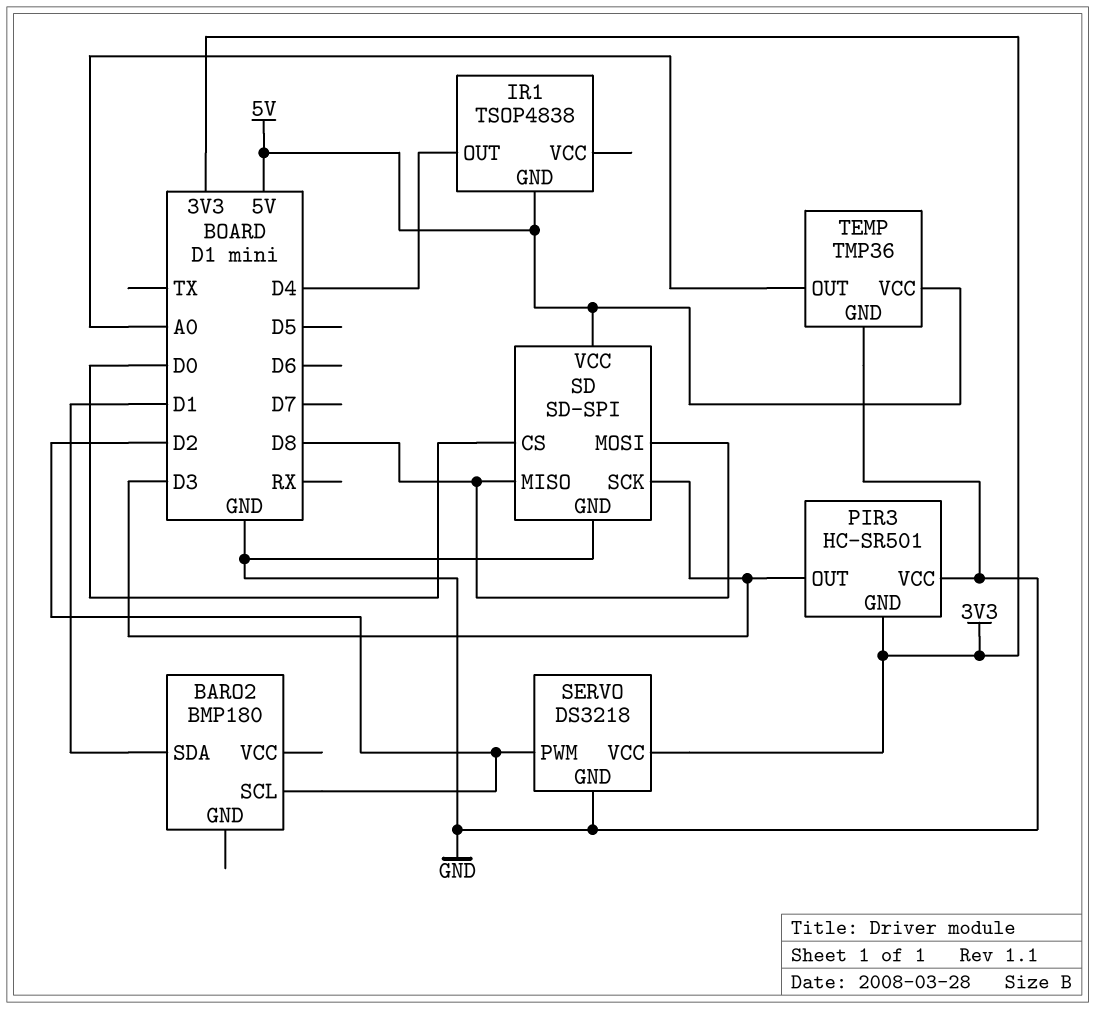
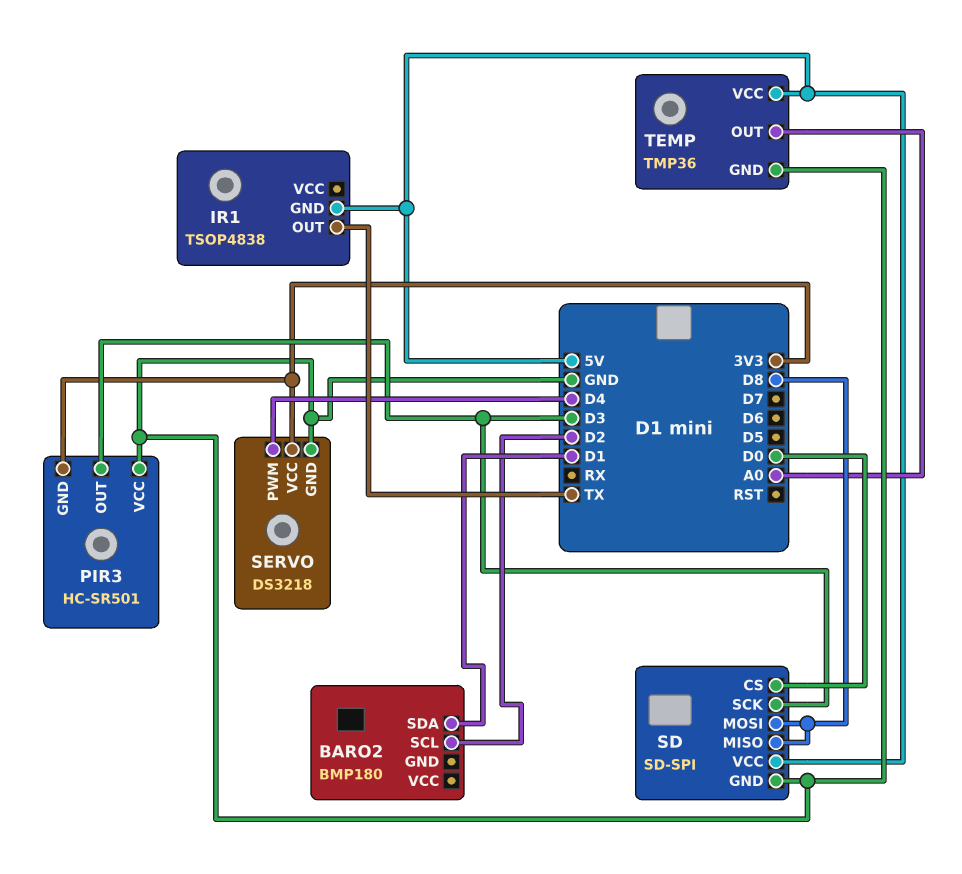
IR1 pin OUT: D4 -> TX
SERVO pin PWM: D2 -> D4

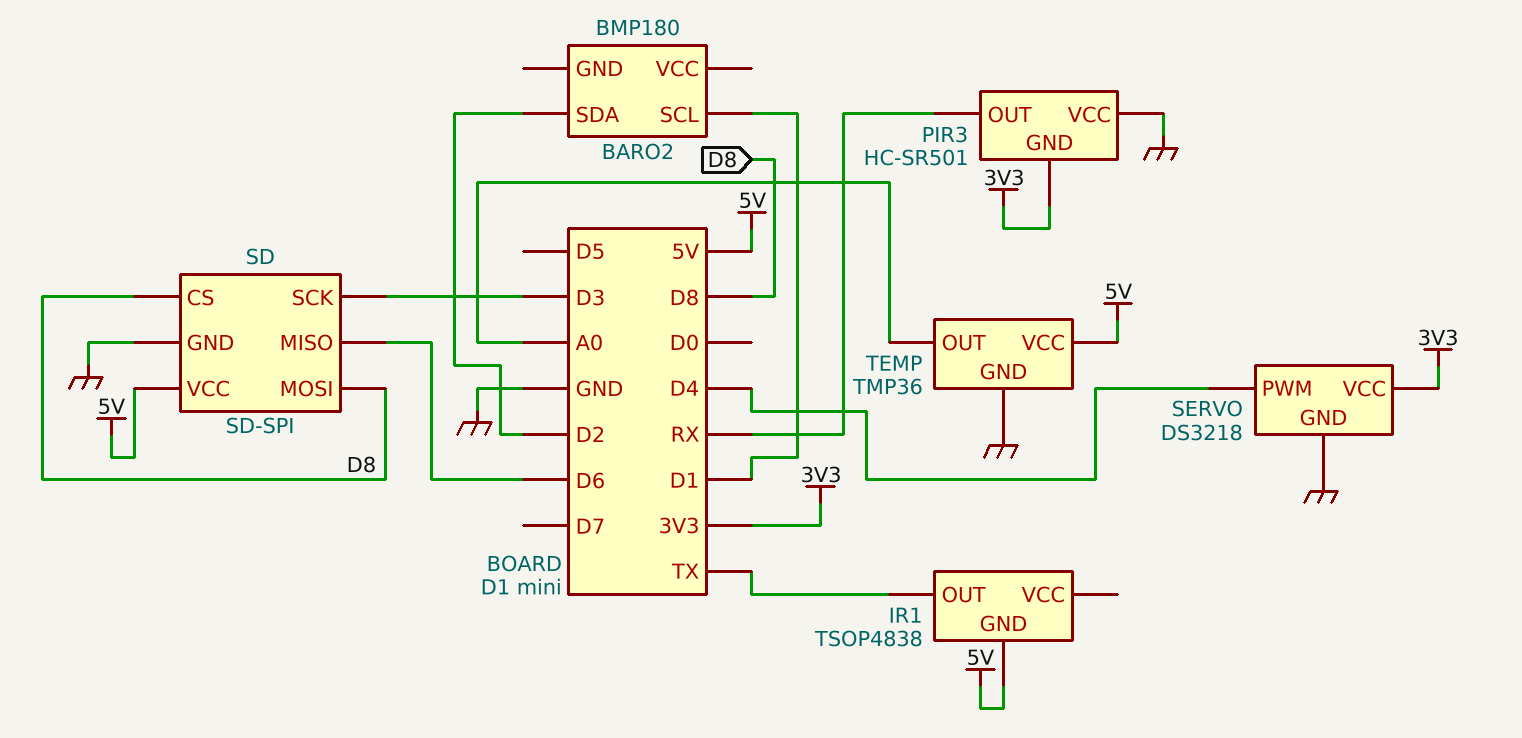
BARO2 pin SCL: D2 -> D1
BARO2 pin SDA: D1 -> D2
PIR3 pin OUT: D3 -> RX
SD pin CS: D0 -> D8
SD pin MISO: D8 -> D6

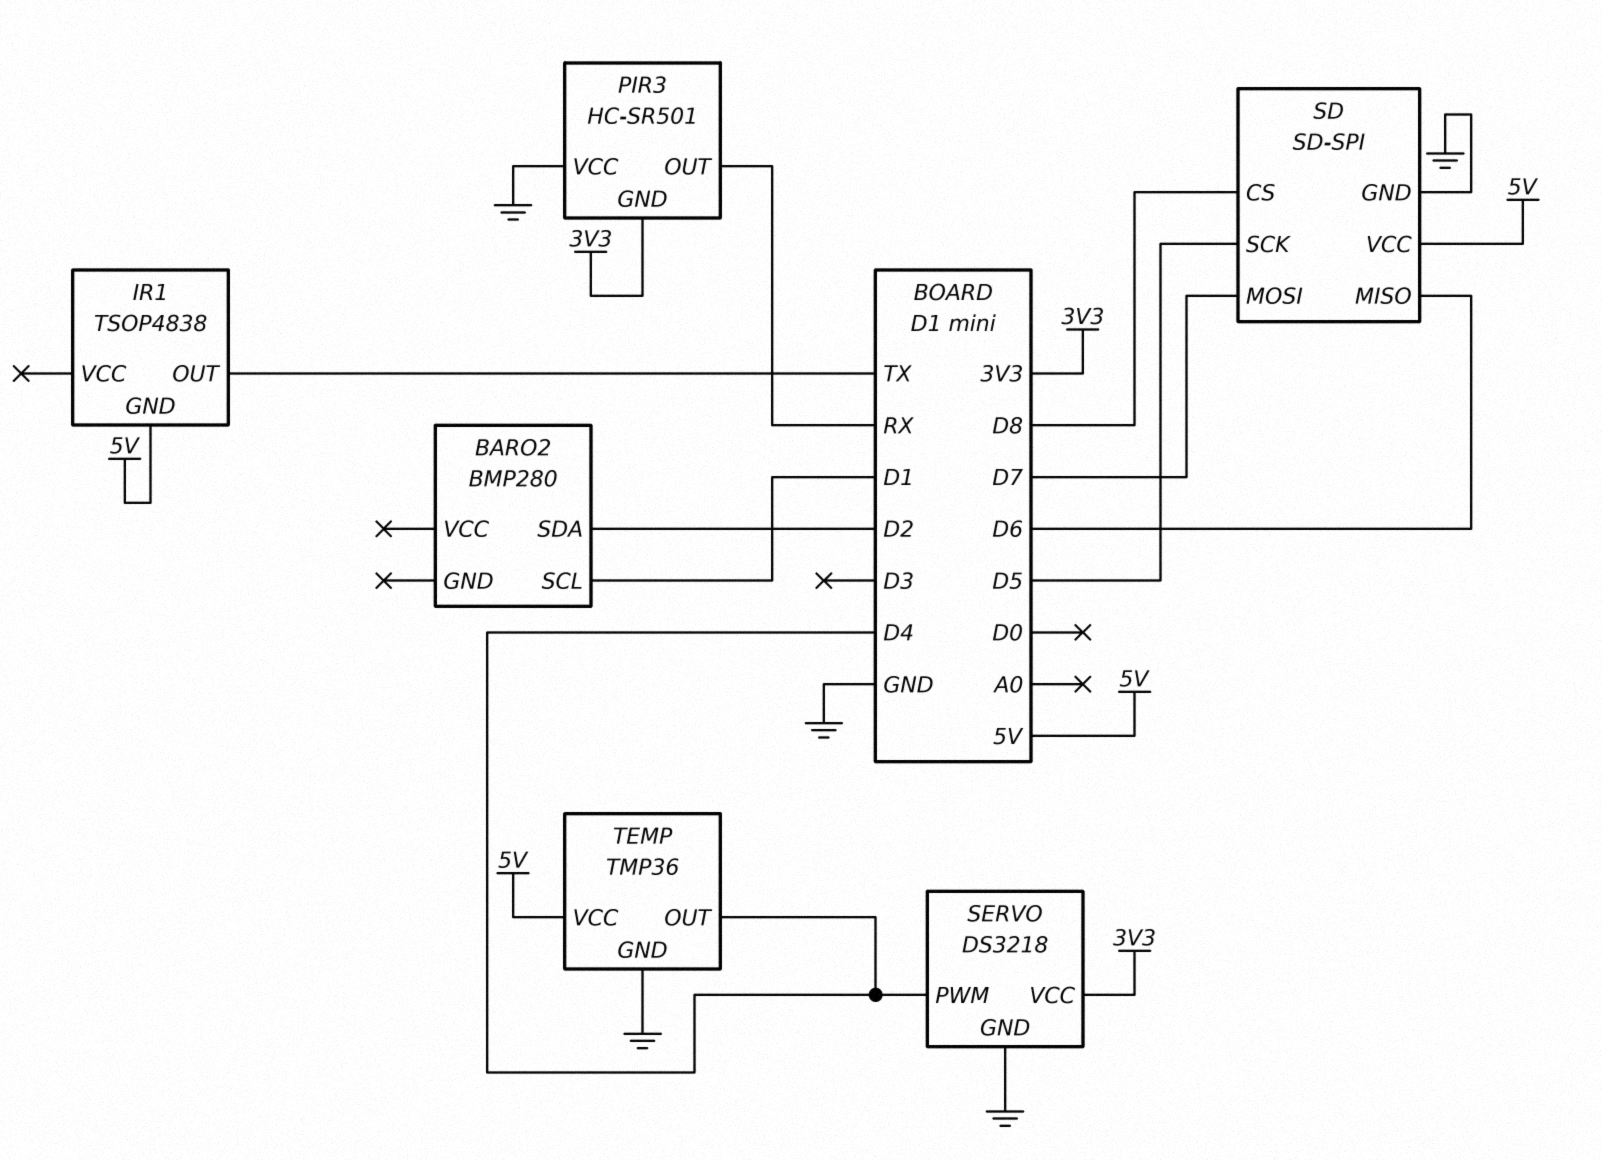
BARO2: BMP180 -> BMP280
SD pin MOSI: D8 -> D7
SD pin SCK: D3 -> D5
TEMP pin OUT: A0 -> D4

